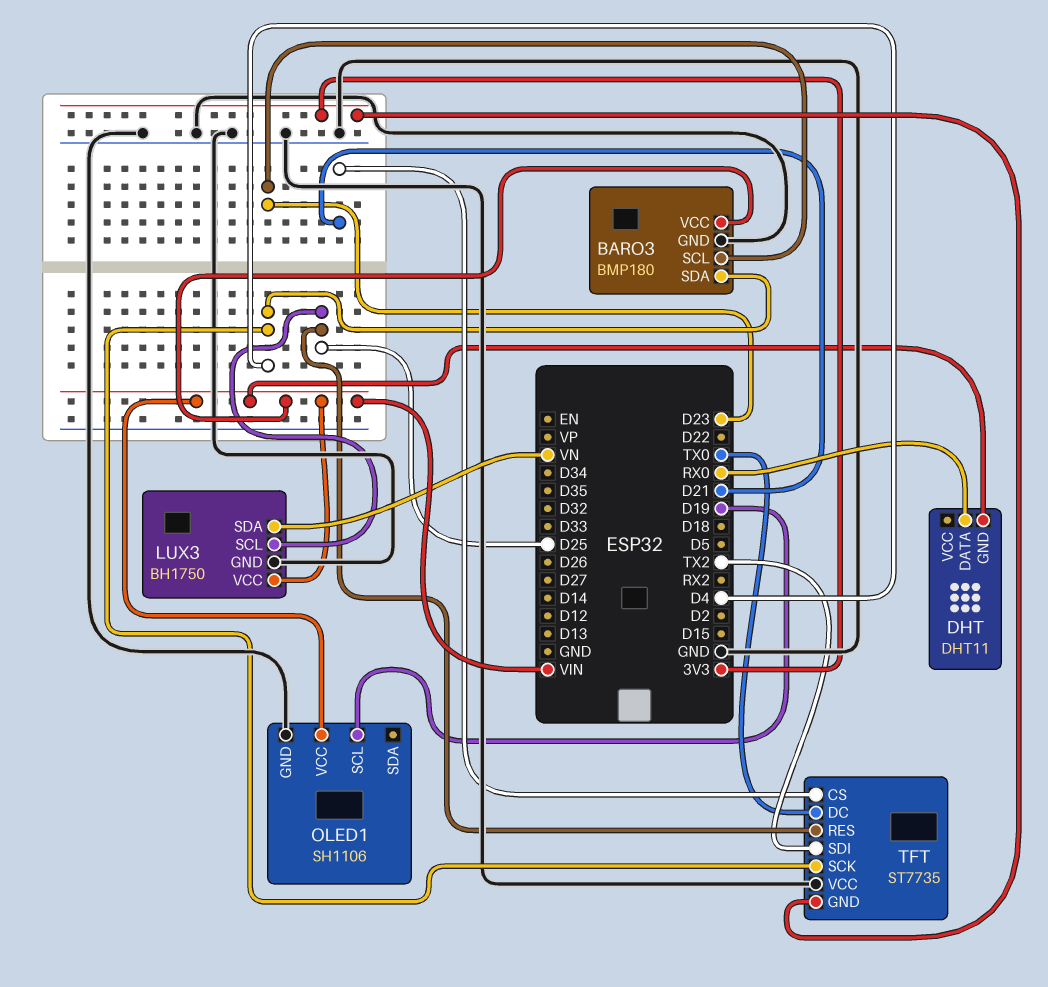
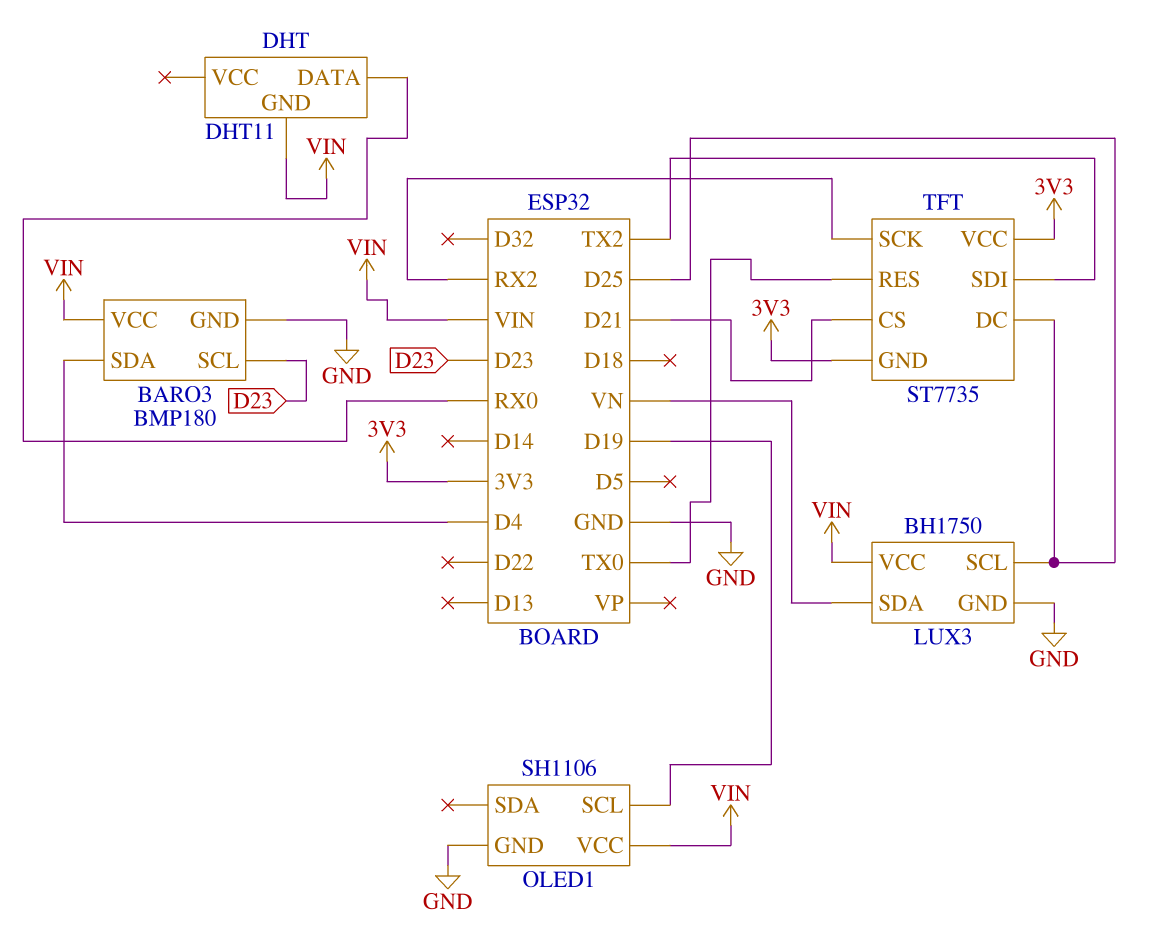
TFT pin DC: TX0 -> D25
TFT pin RES: D25 -> TX0
TFT pin SCK: D4 -> RX2
TFT pin VCC: GND -> 3V3

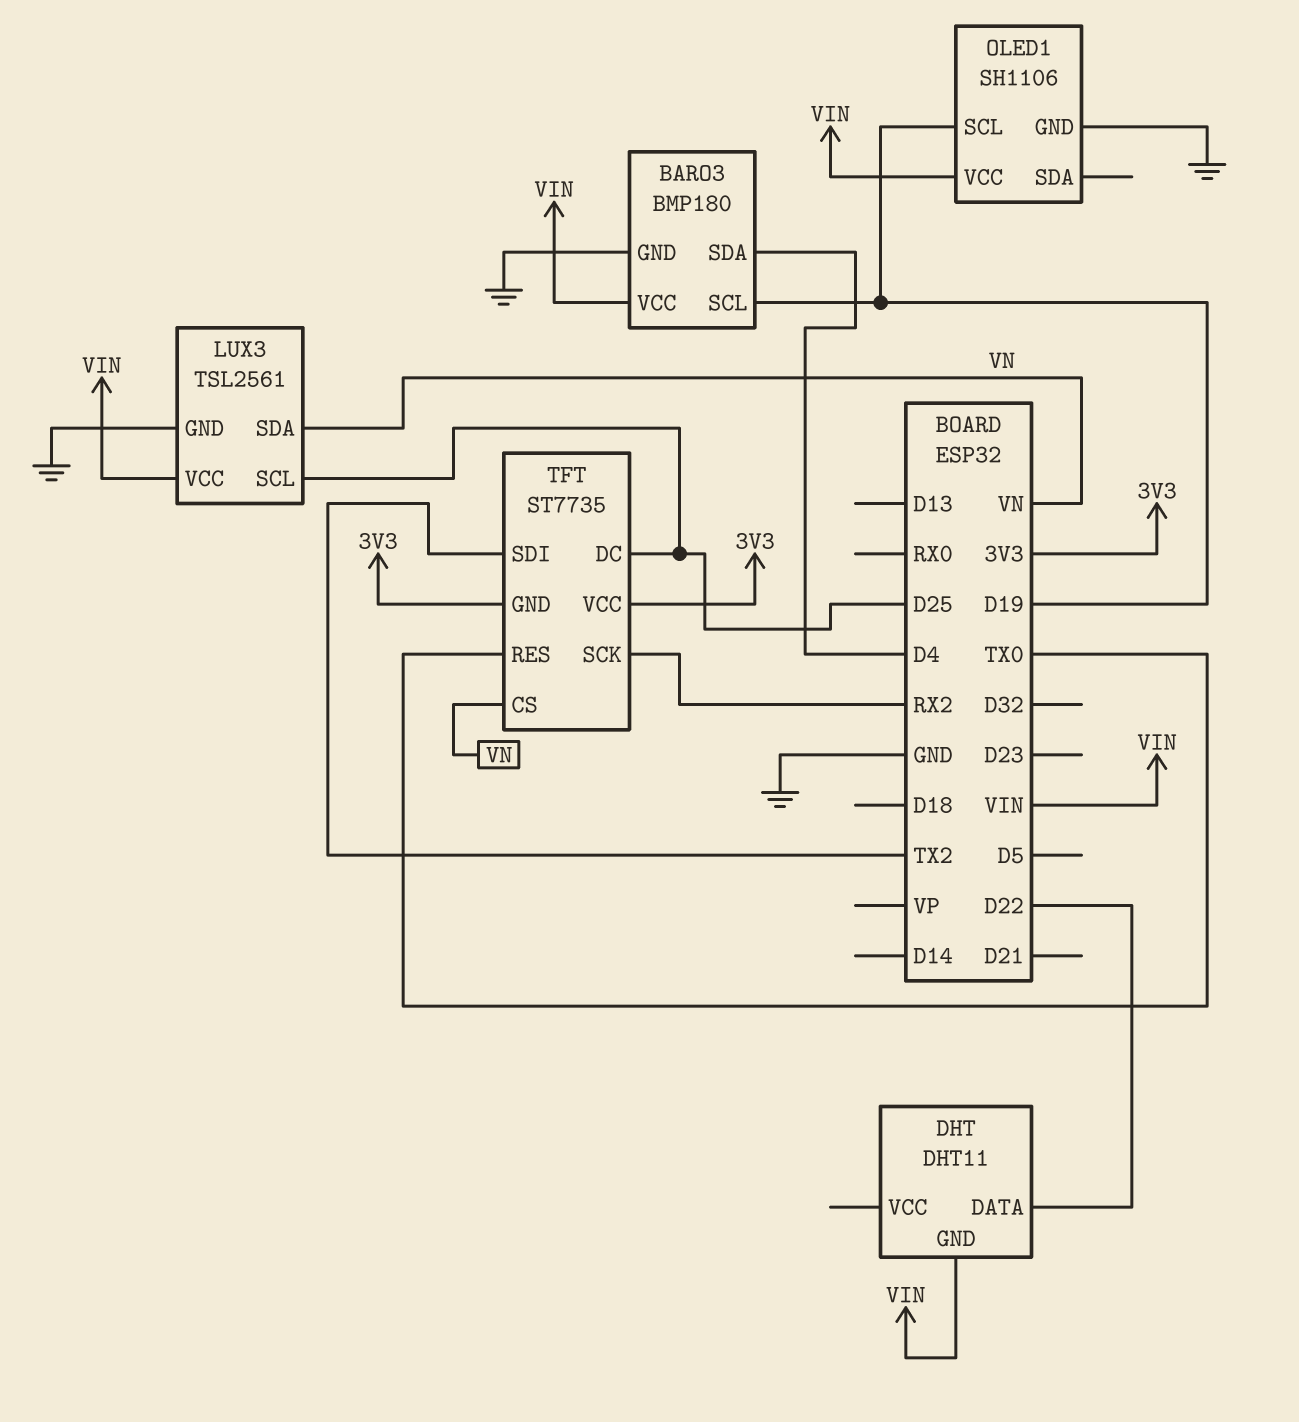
BARO3 pin SCL: D23 -> D19
DHT pin DATA: RX0 -> D22
LUX3: BH1750 -> TSL2561
TFT pin CS: D21 -> VN

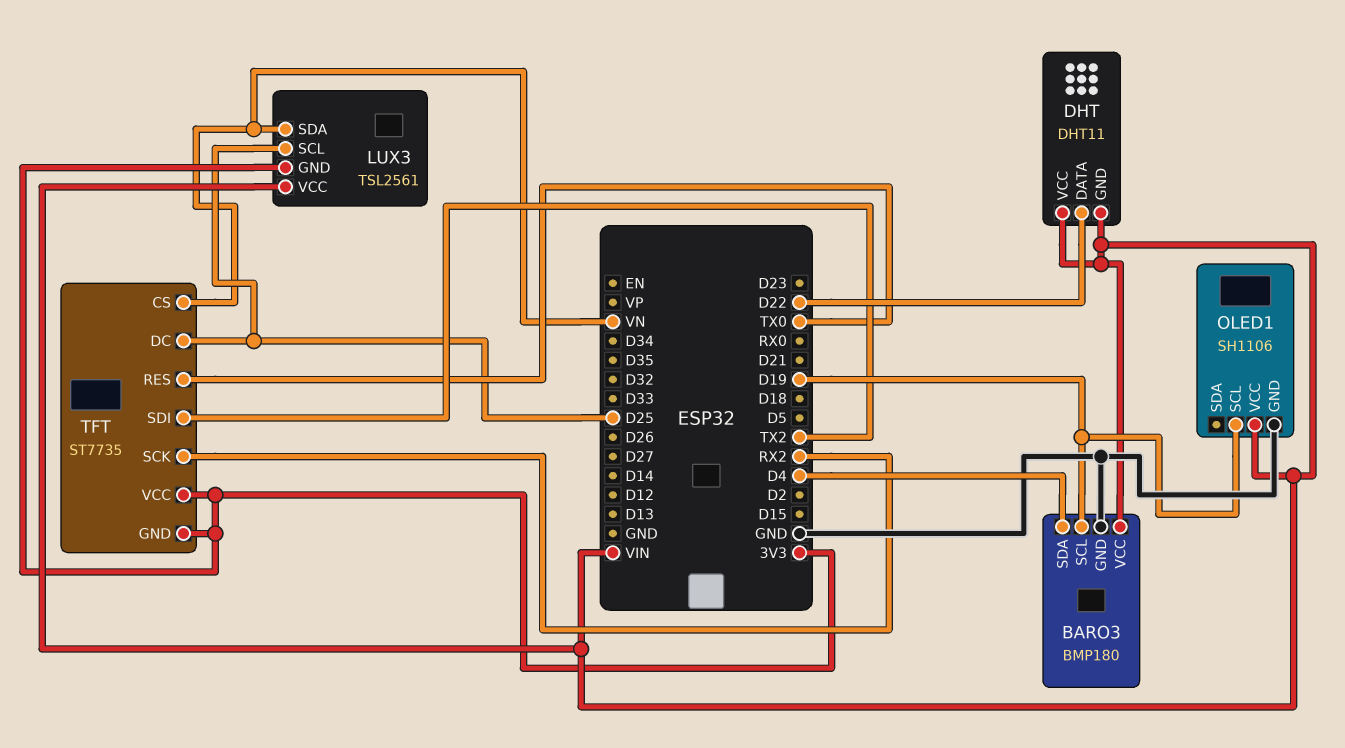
DHT pin VCC: none -> VIN
LUX3 pin GND: GND -> 3V3

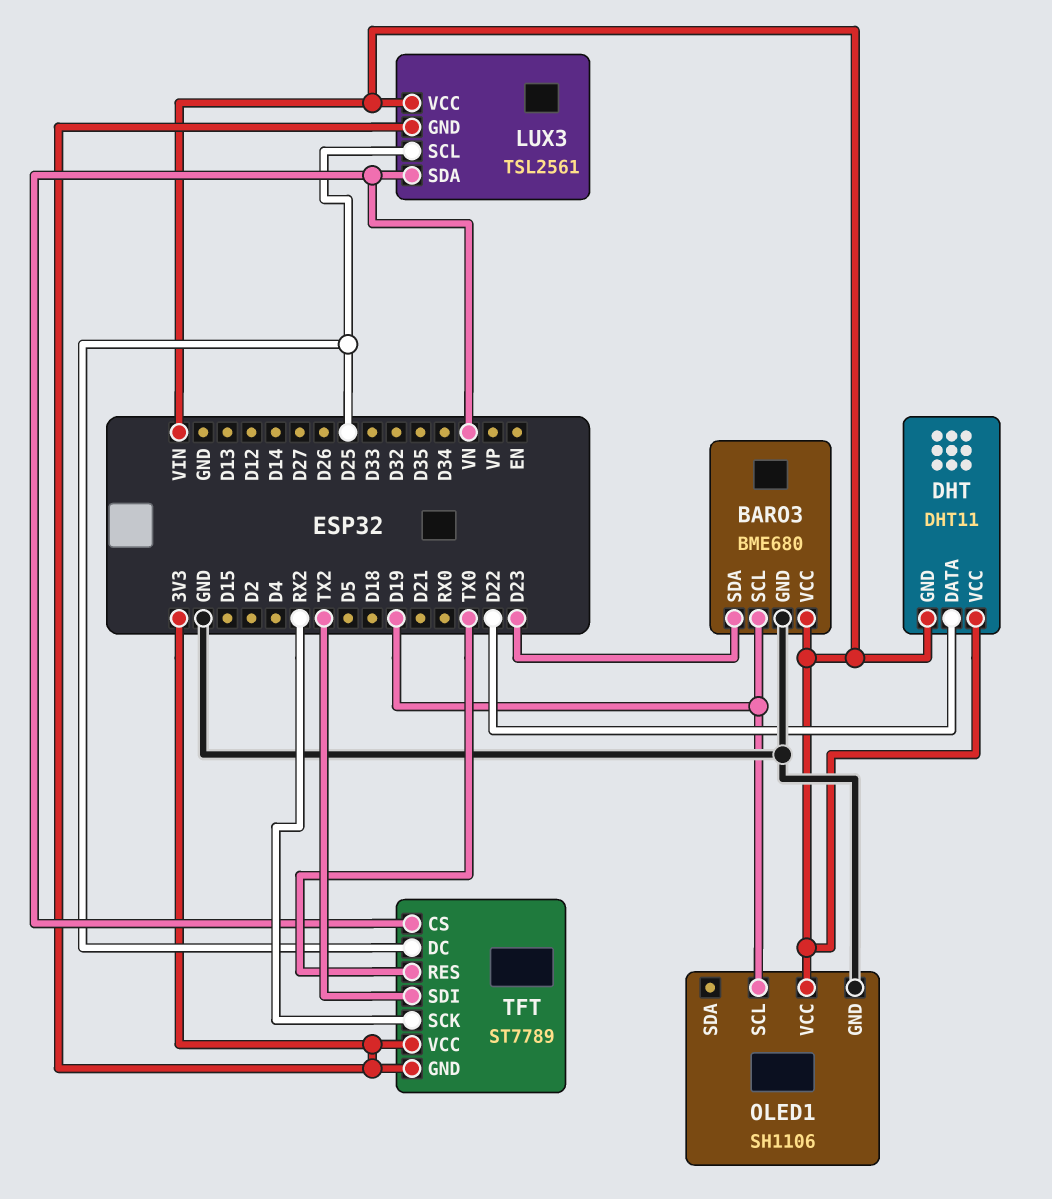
BARO3: BMP180 -> BME680
BARO3 pin SDA: D4 -> D23
TFT: ST7735 -> ST7789

